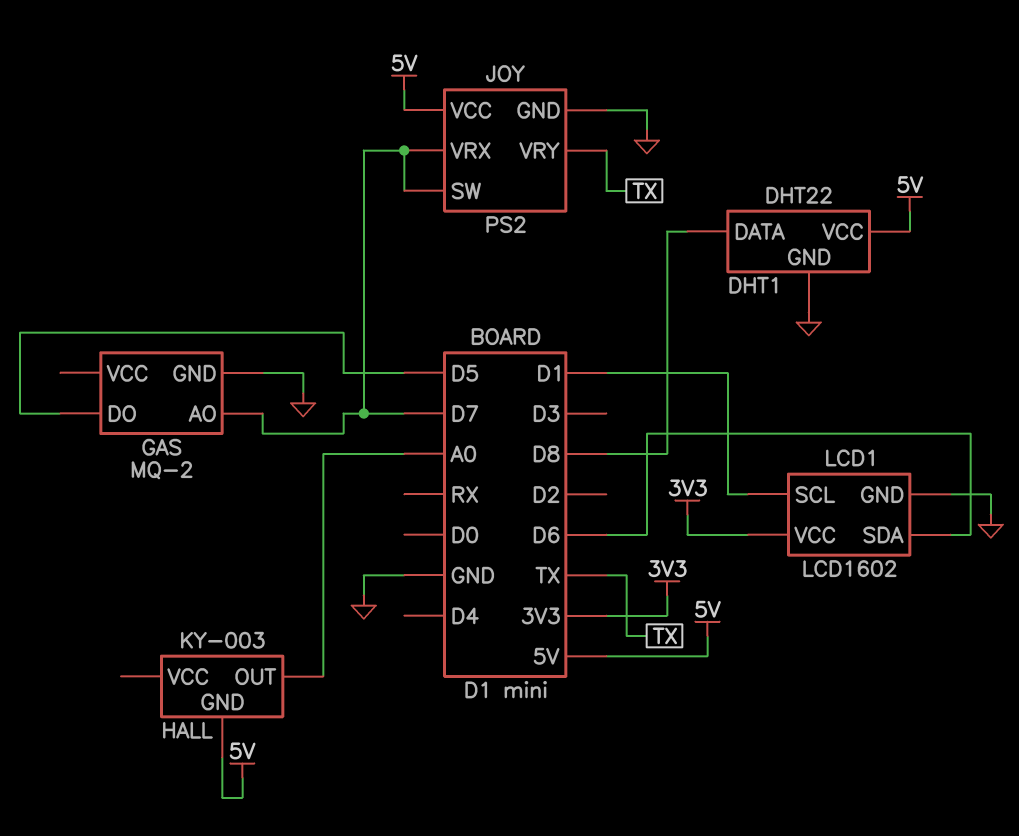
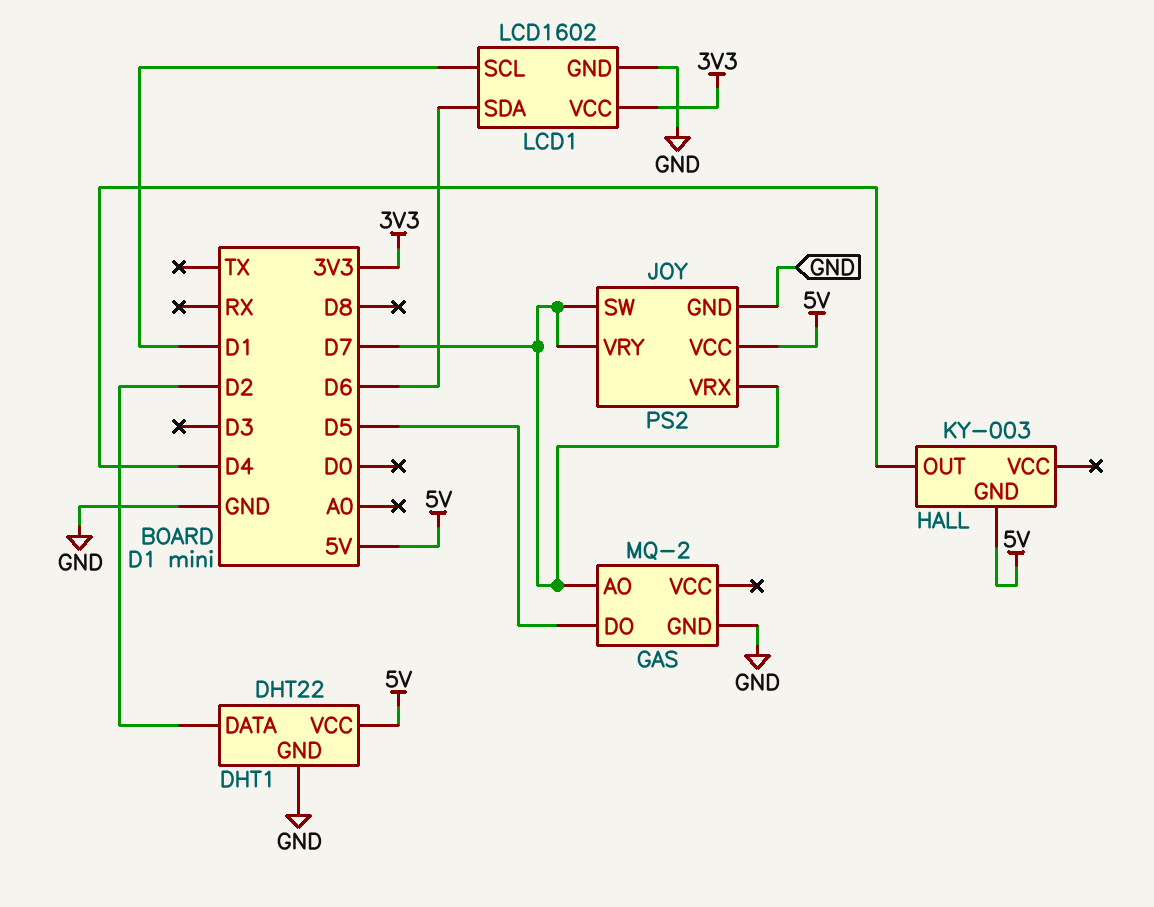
DHT1 pin DATA: D8 -> D2
HALL pin OUT: A0 -> D4
JOY pin VRY: TX -> D7

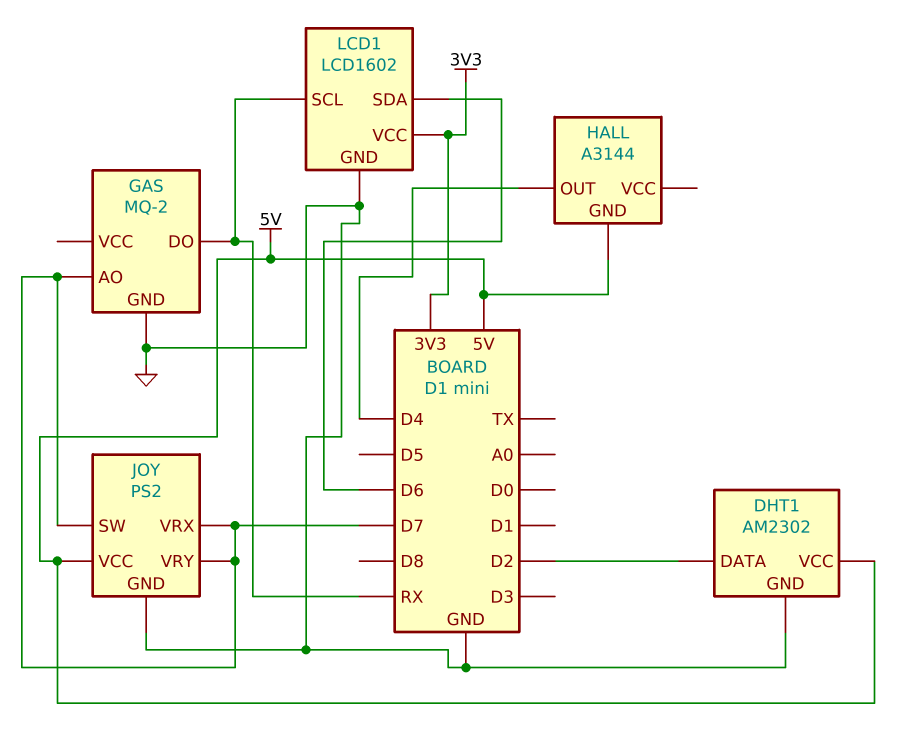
DHT1: DHT22 -> AM2302
GAS pin DO: D5 -> RX
HALL: KY-003 -> A3144
LCD1 pin SCL: D1 -> RX

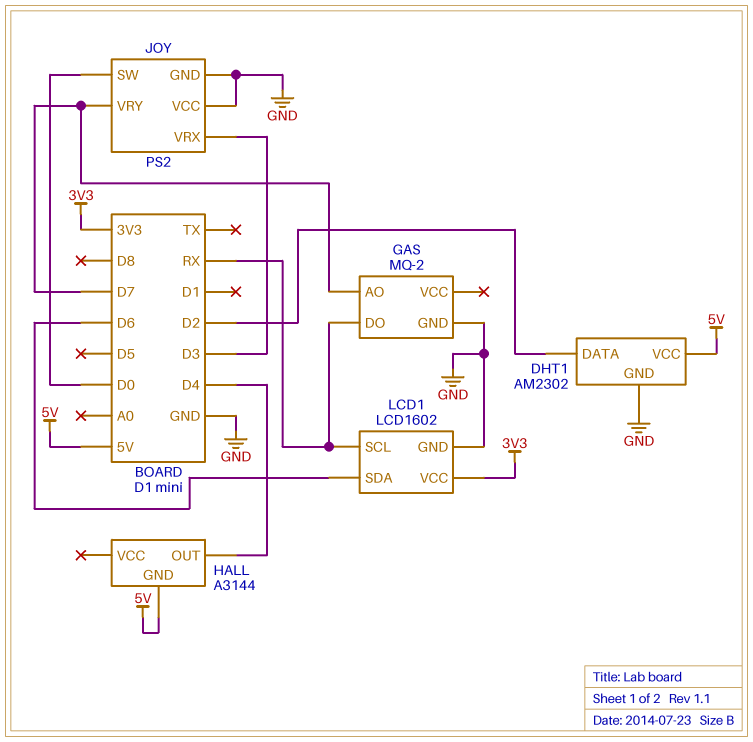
JOY pin SW: D7 -> D0
JOY pin VCC: 5V -> GND
JOY pin VRX: D7 -> D3

